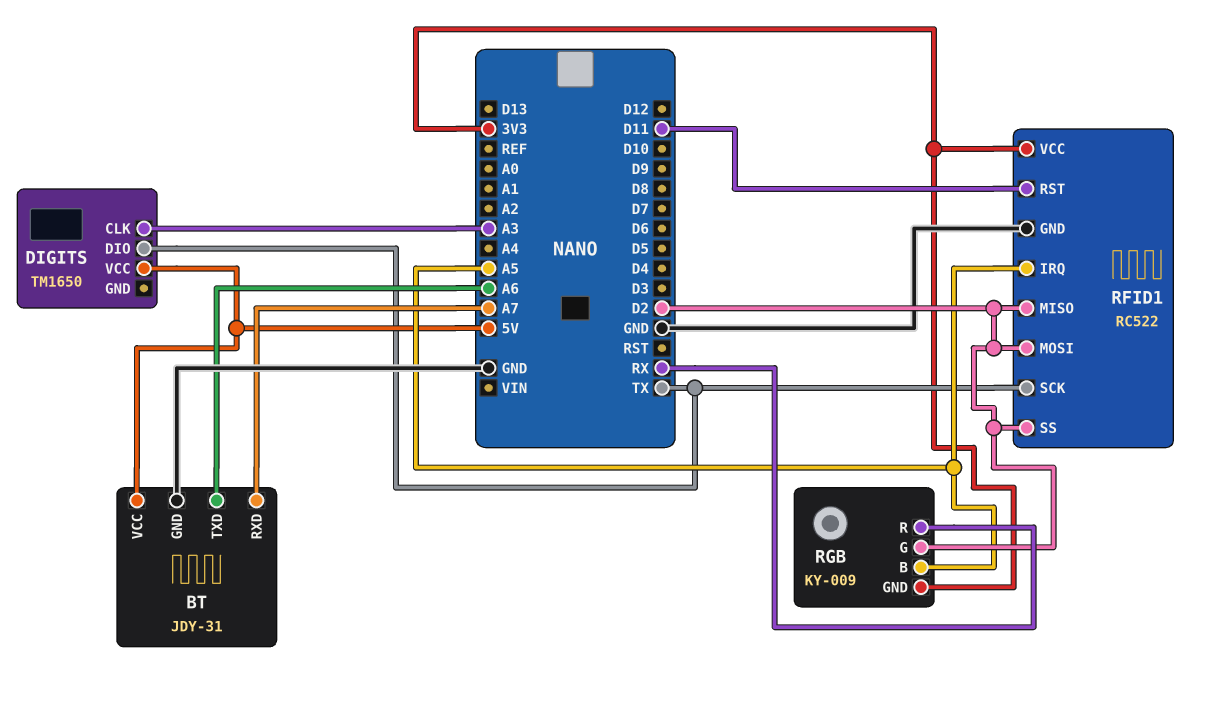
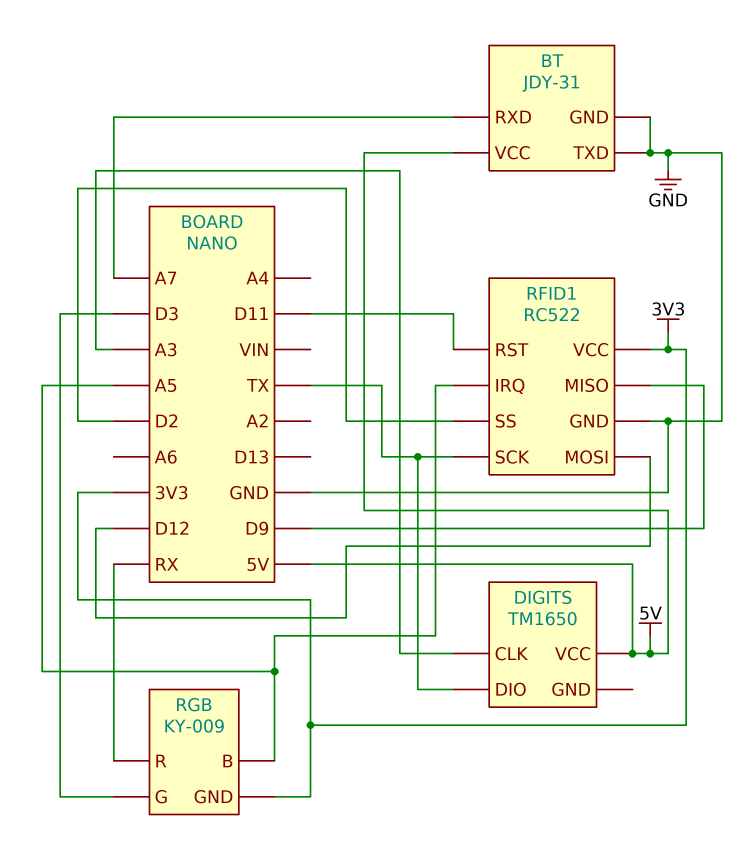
BT pin TXD: A6 -> GND
RFID1 pin MISO: D2 -> D9
RFID1 pin MOSI: D2 -> D12
RGB pin G: D2 -> D3

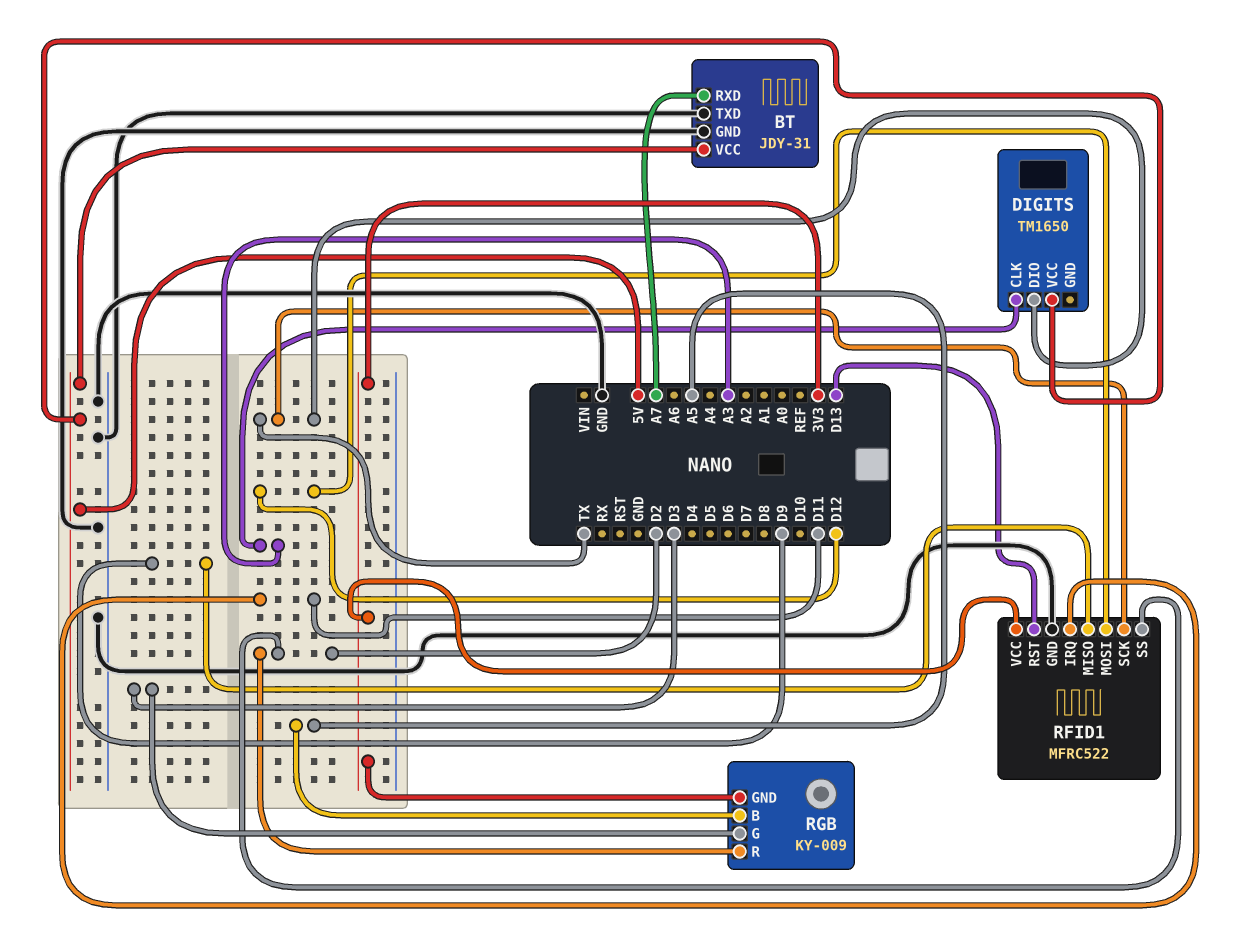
RFID1: RC522 -> MFRC522
RFID1 pin IRQ: A5 -> D11
RFID1 pin RST: D11 -> D13
RGB pin R: RX -> D2

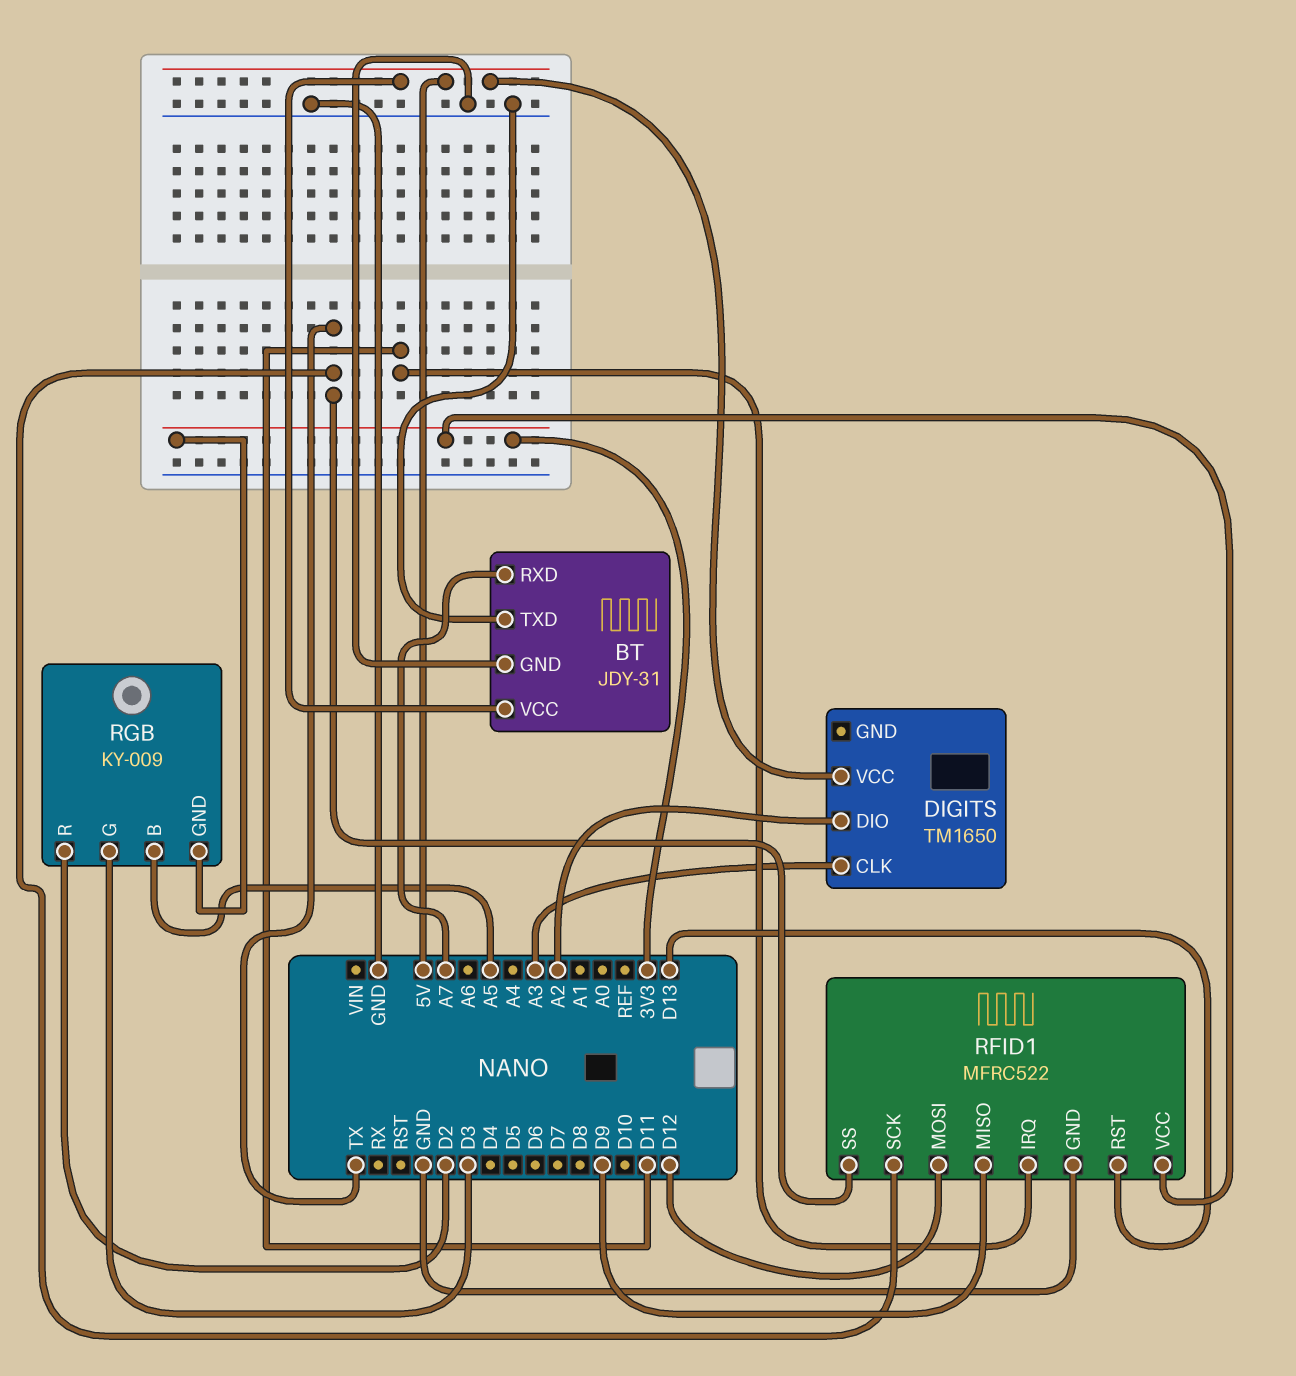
DIGITS pin DIO: TX -> A2
RFID1 pin SS: D2 -> TX

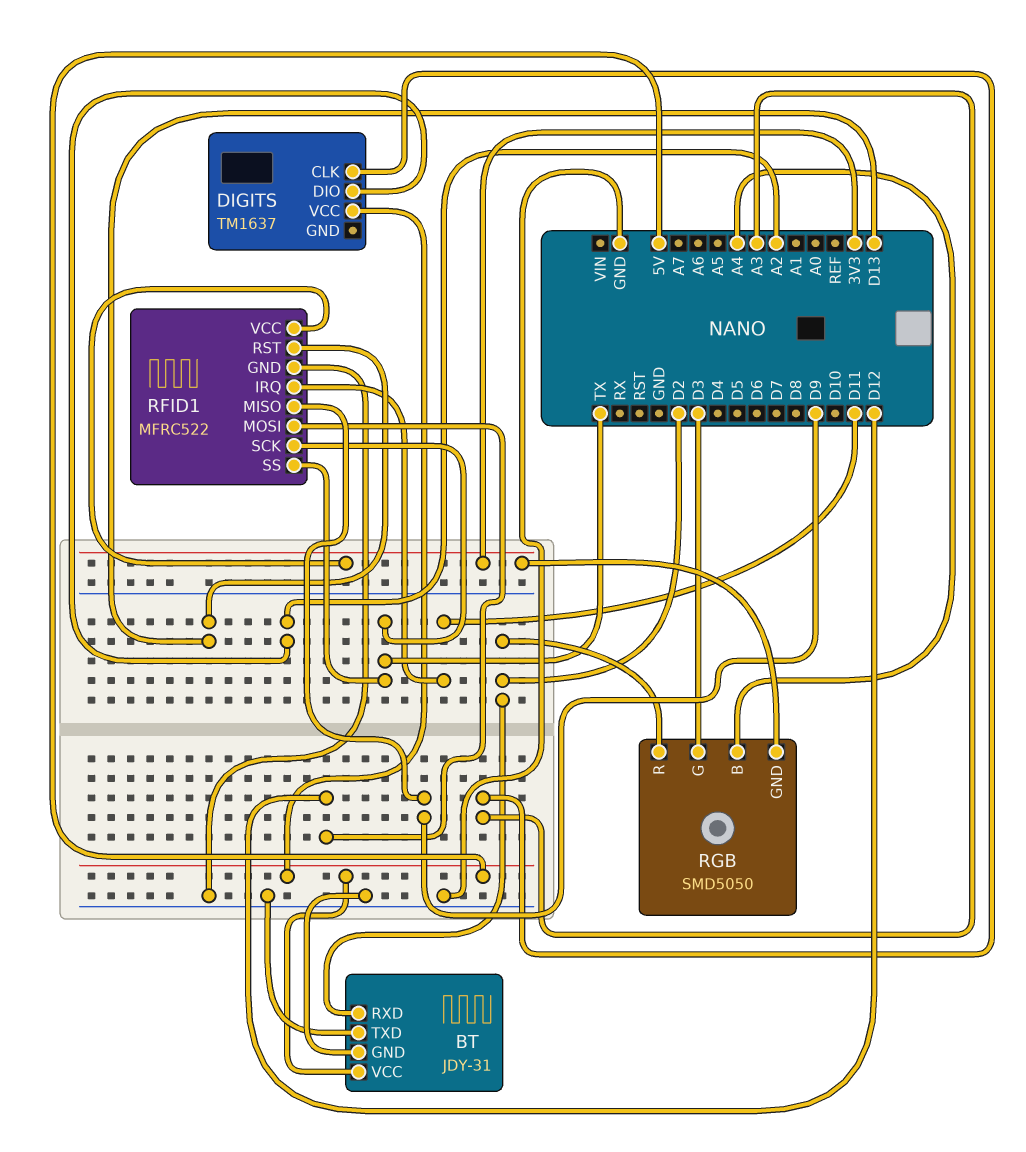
BT pin RXD: A7 -> D2
DIGITS: TM1650 -> TM1637
RGB: KY-009 -> SMD5050
RGB pin B: A5 -> A4

